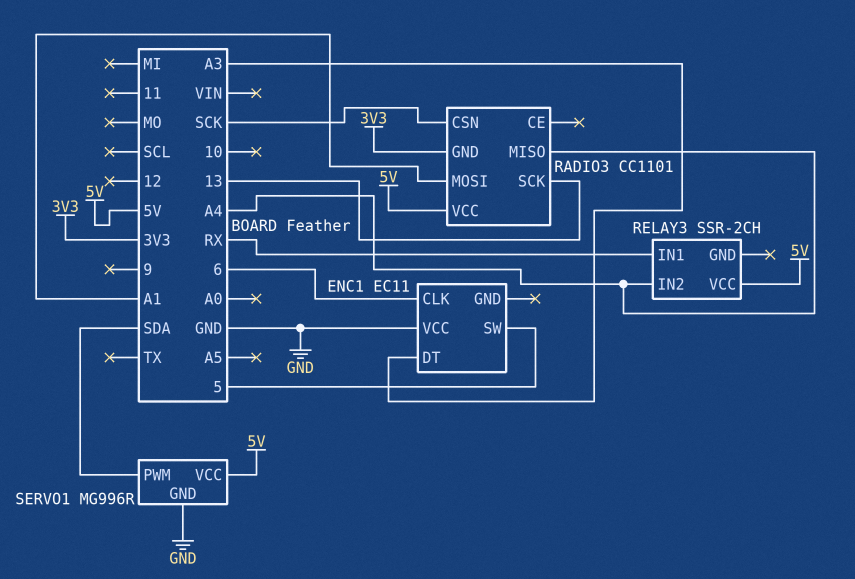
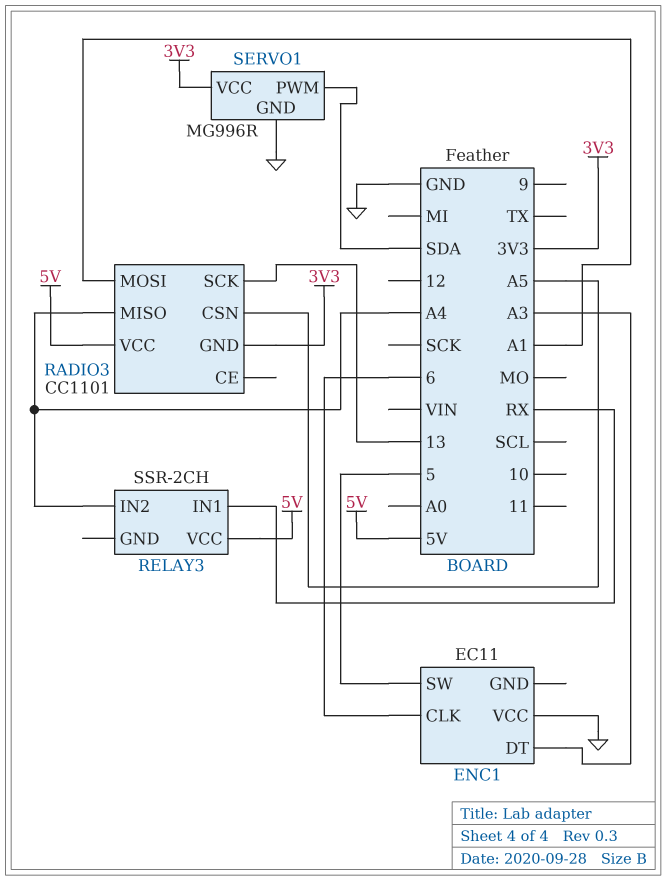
RADIO3 pin CSN: SCK -> A5
SERVO1 pin VCC: 5V -> 3V3

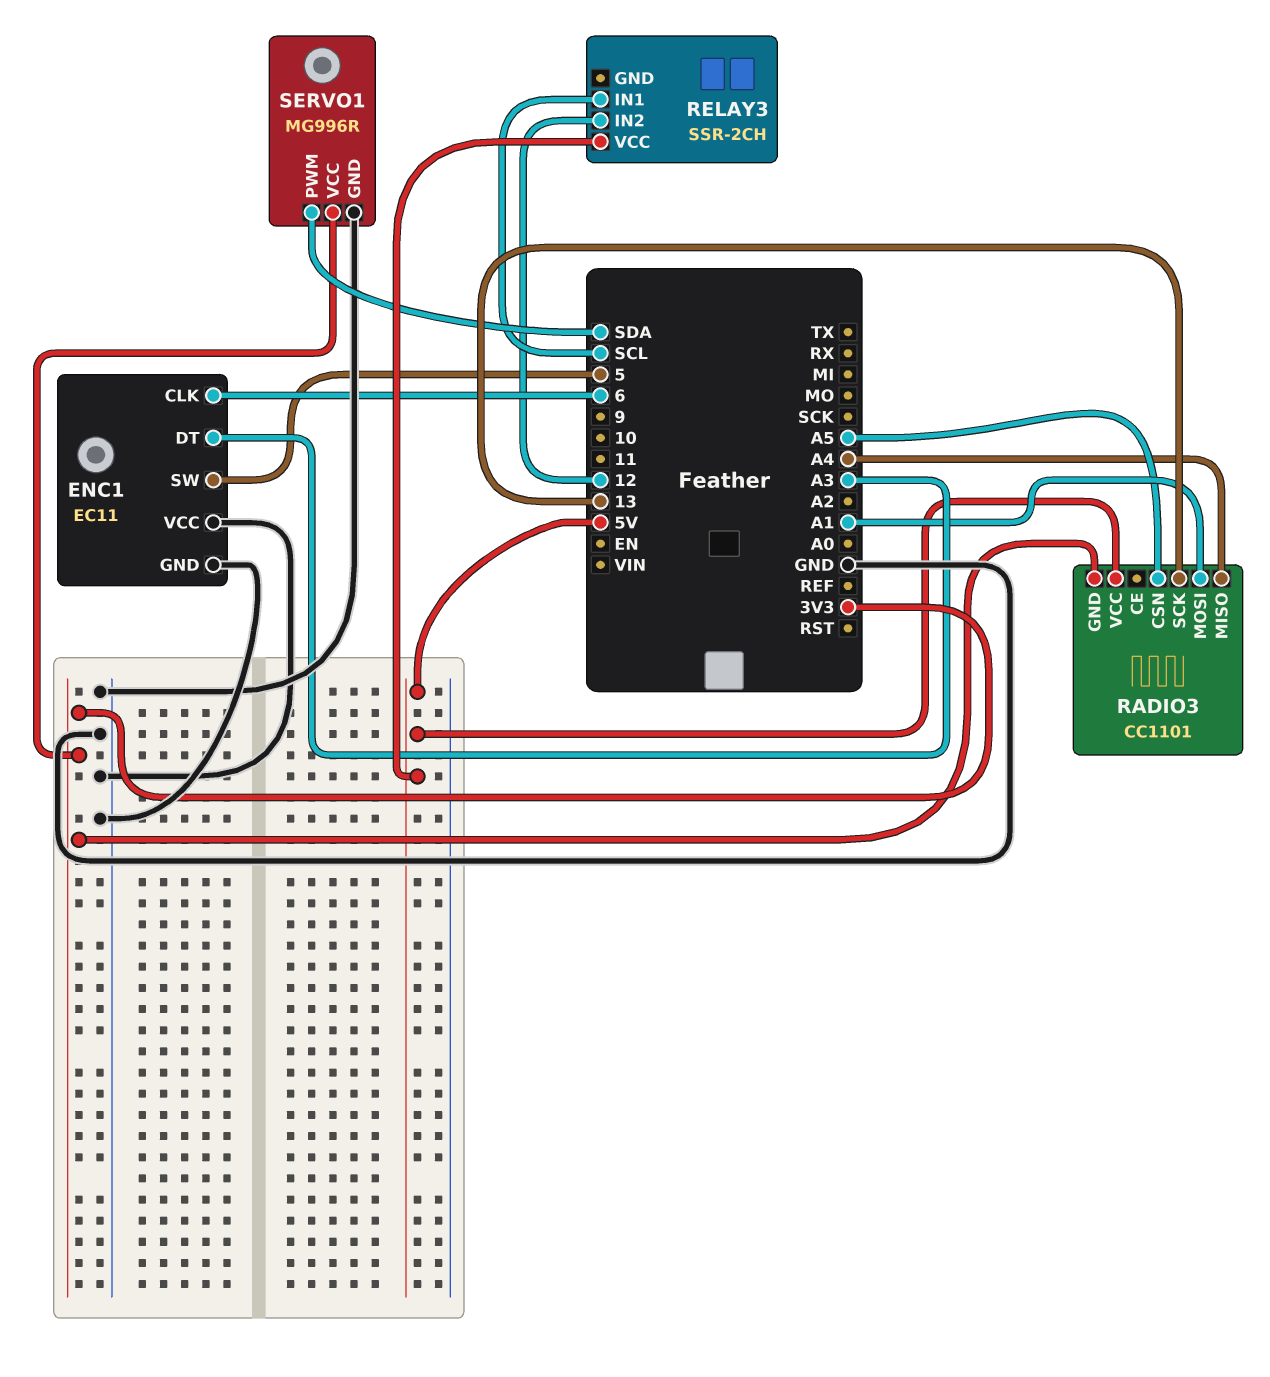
ENC1 pin GND: none -> GND
RELAY3 pin IN1: RX -> SCL
RELAY3 pin IN2: A4 -> 12

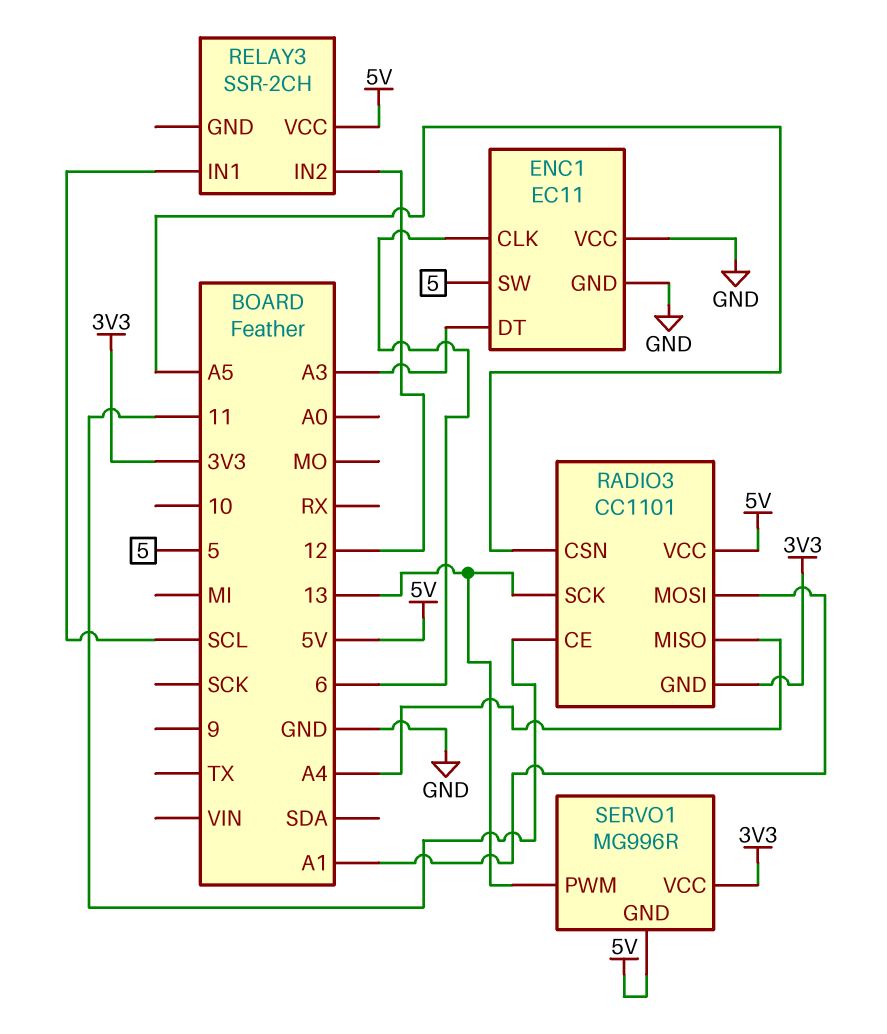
RADIO3 pin CE: none -> 11
SERVO1 pin GND: GND -> 5V
SERVO1 pin PWM: SDA -> 13

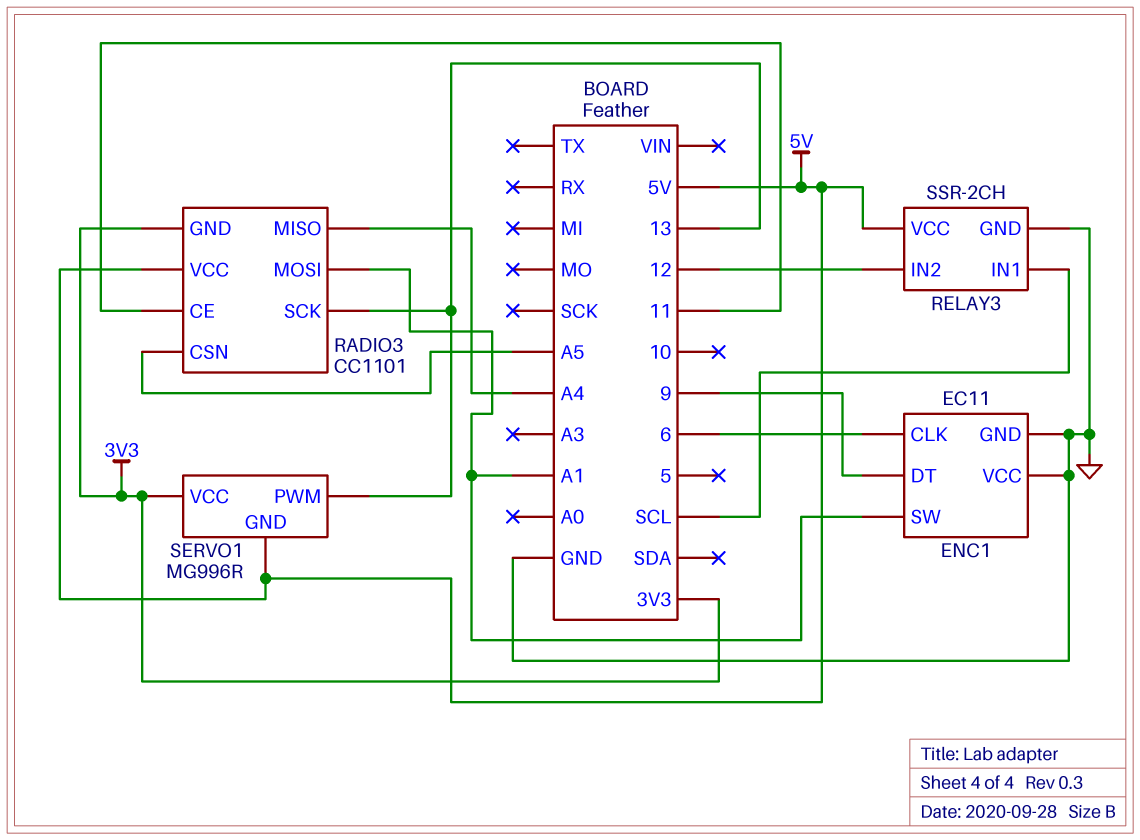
ENC1 pin DT: A3 -> 9
ENC1 pin SW: 5 -> A1
RELAY3 pin GND: none -> GND

